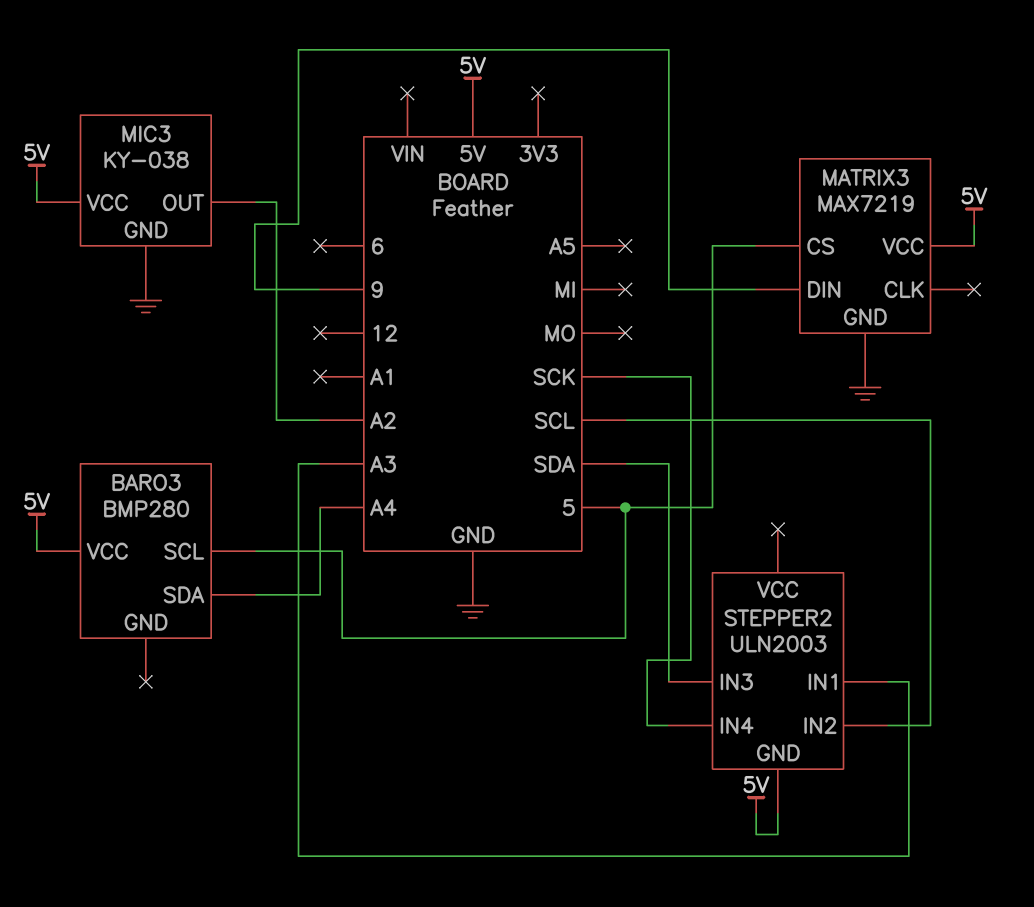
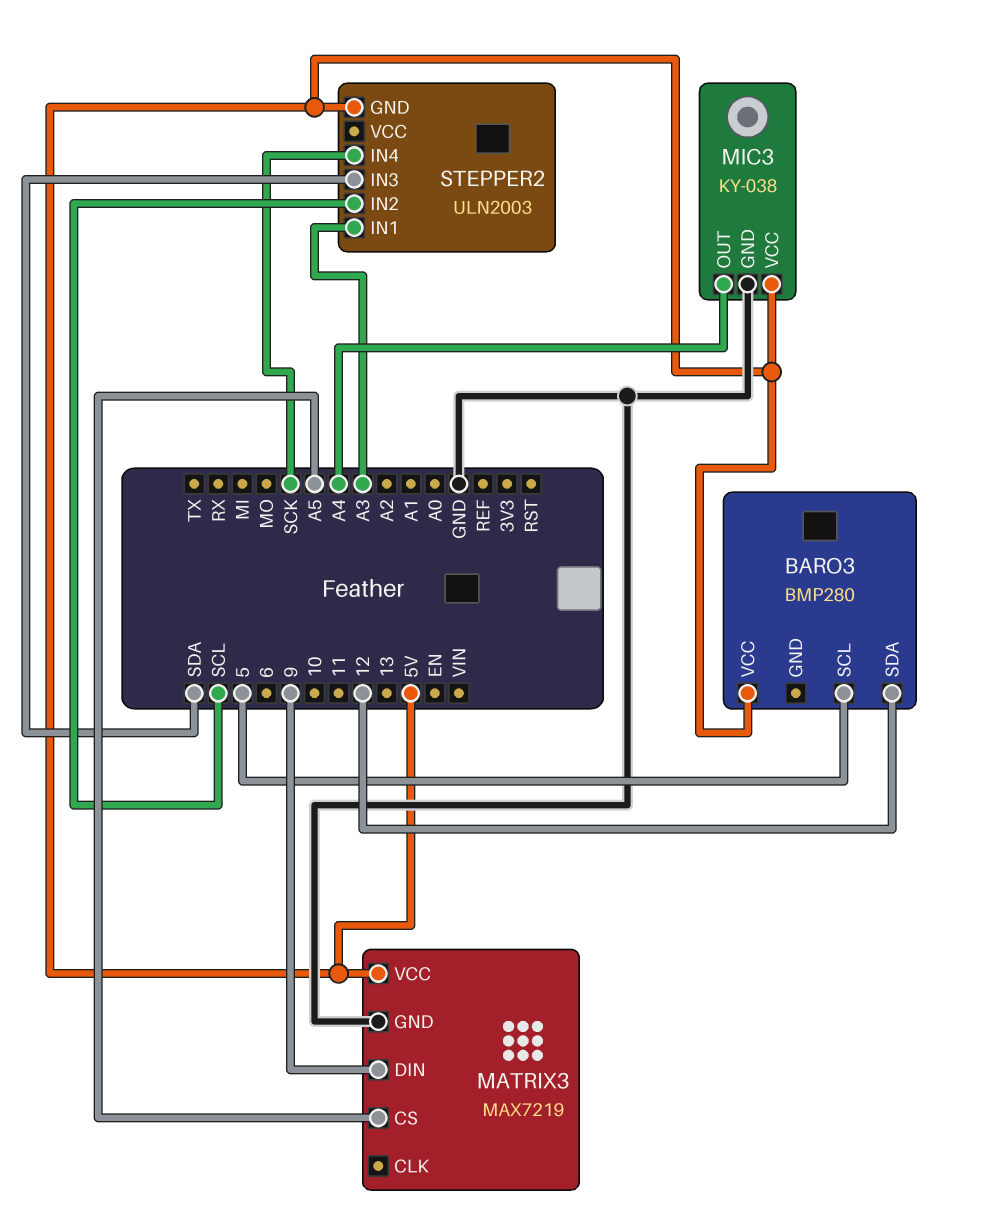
BARO3 pin SDA: A4 -> 12
MATRIX3 pin CS: 5 -> A5
MIC3 pin OUT: A2 -> A4

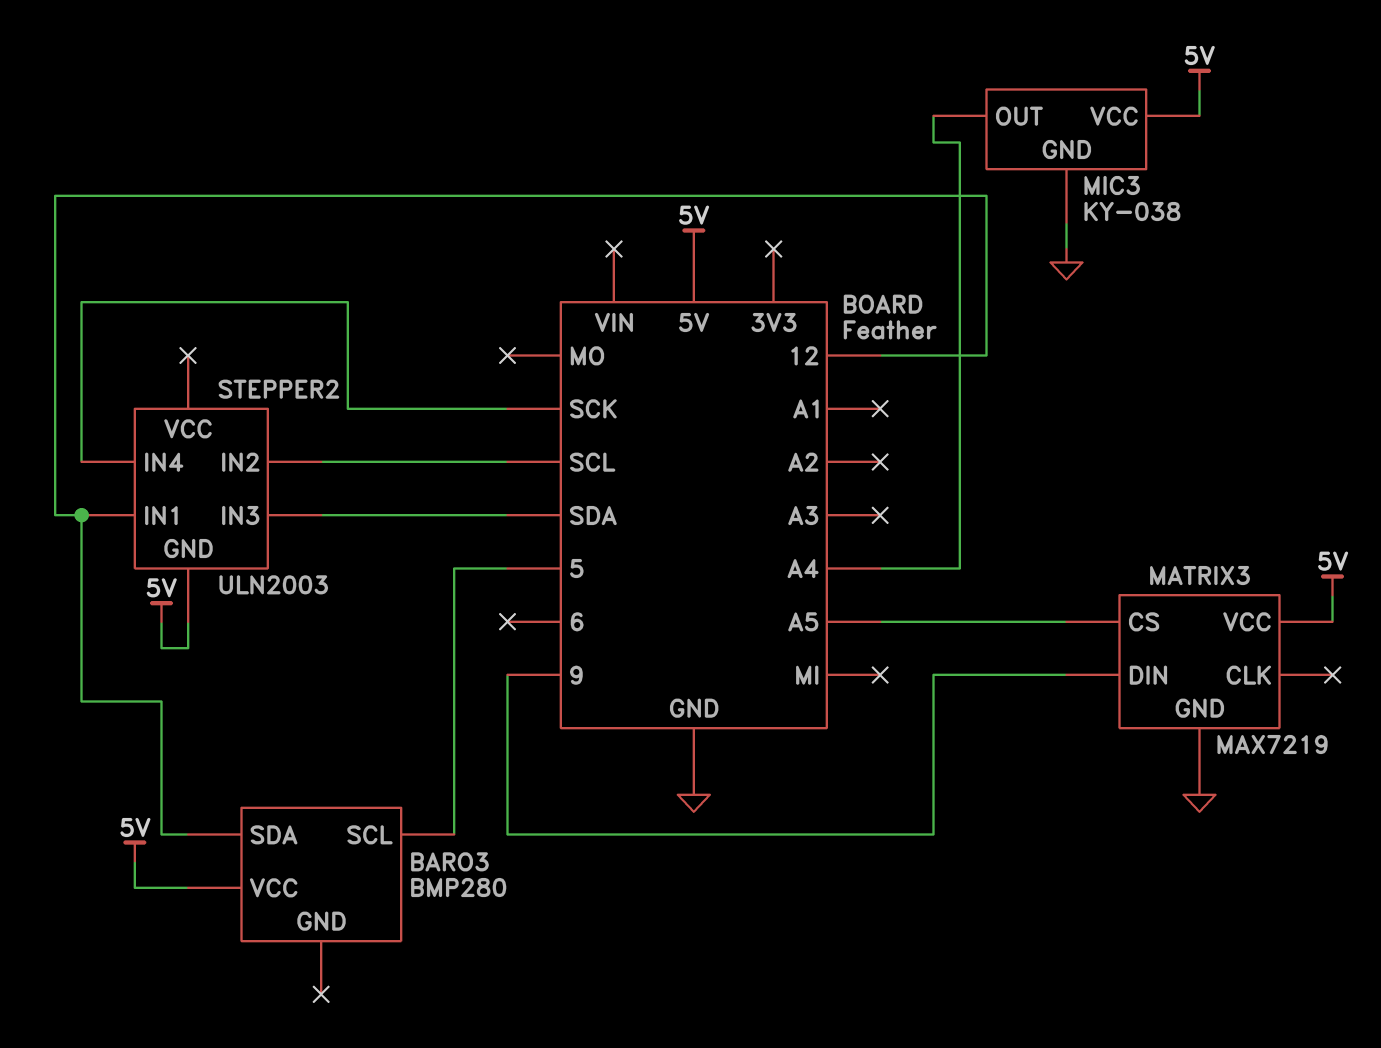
STEPPER2 pin IN1: A3 -> 12

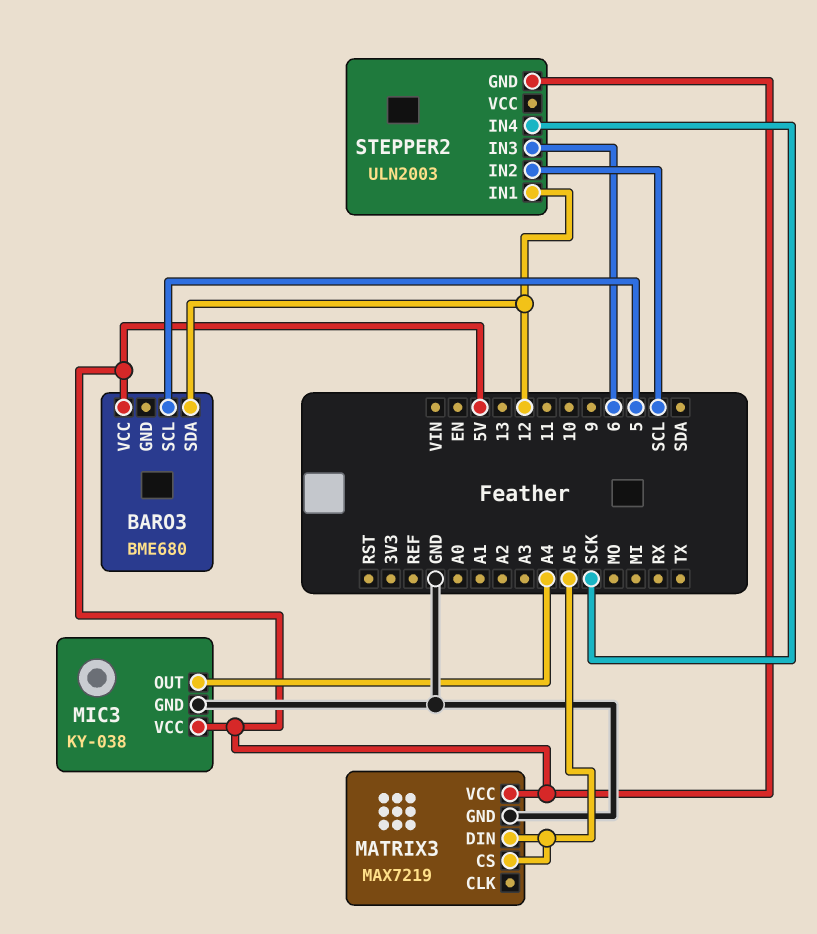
BARO3: BMP280 -> BME680
MATRIX3 pin DIN: 9 -> A5
STEPPER2 pin IN3: SDA -> 6

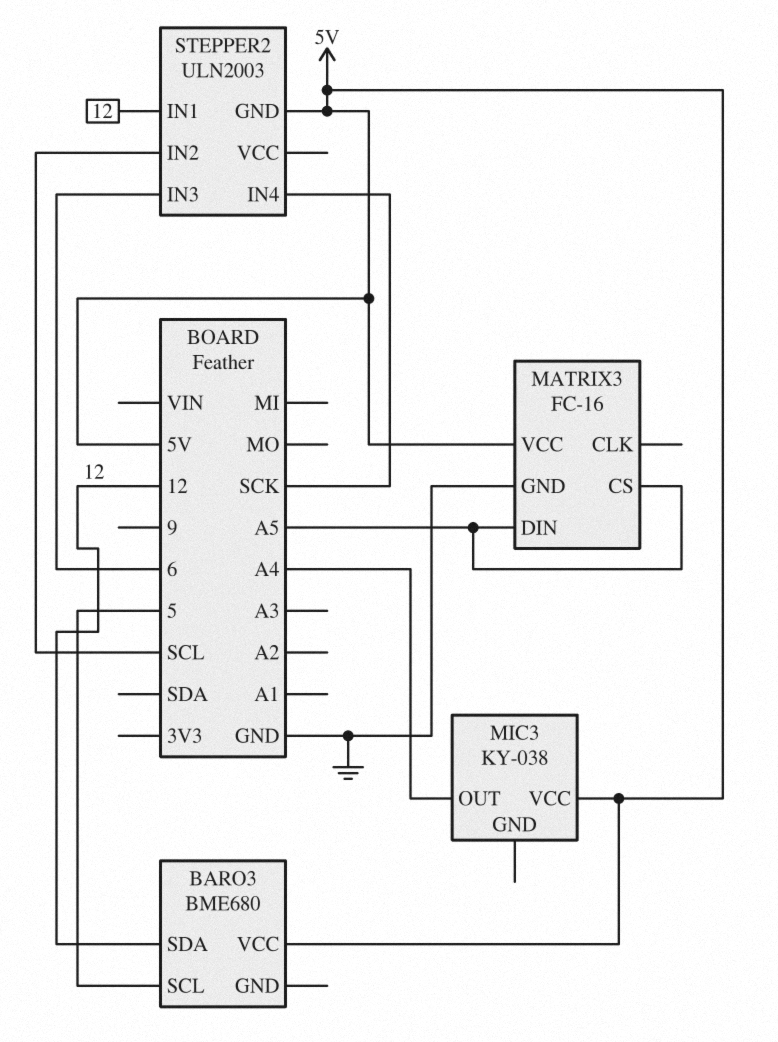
MATRIX3: MAX7219 -> FC-16
MIC3 pin GND: GND -> none

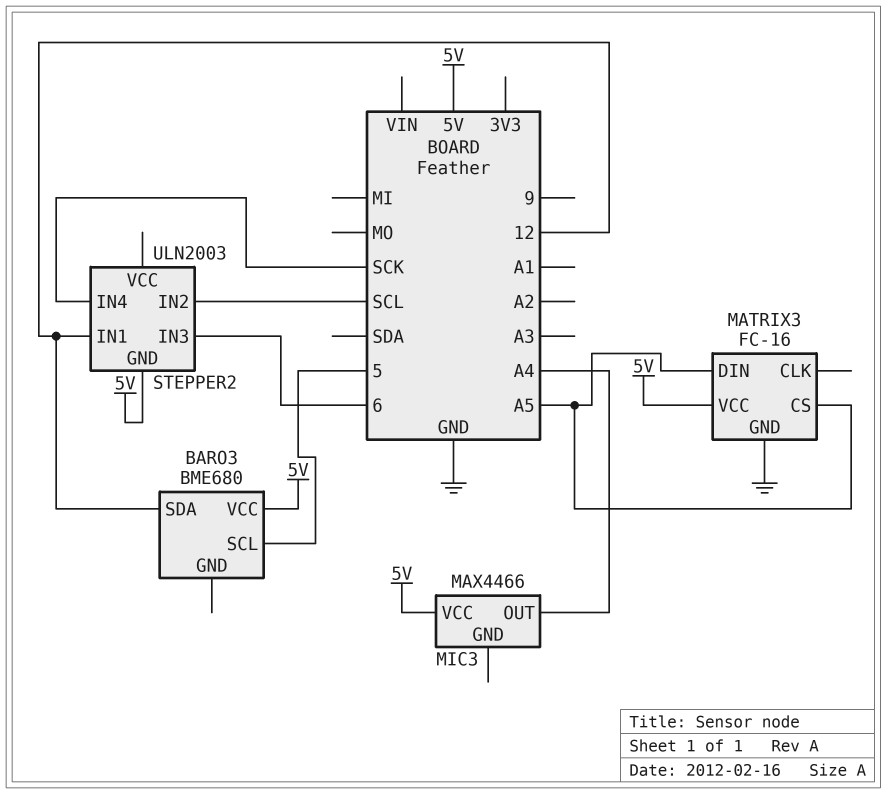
MIC3: KY-038 -> MAX4466

